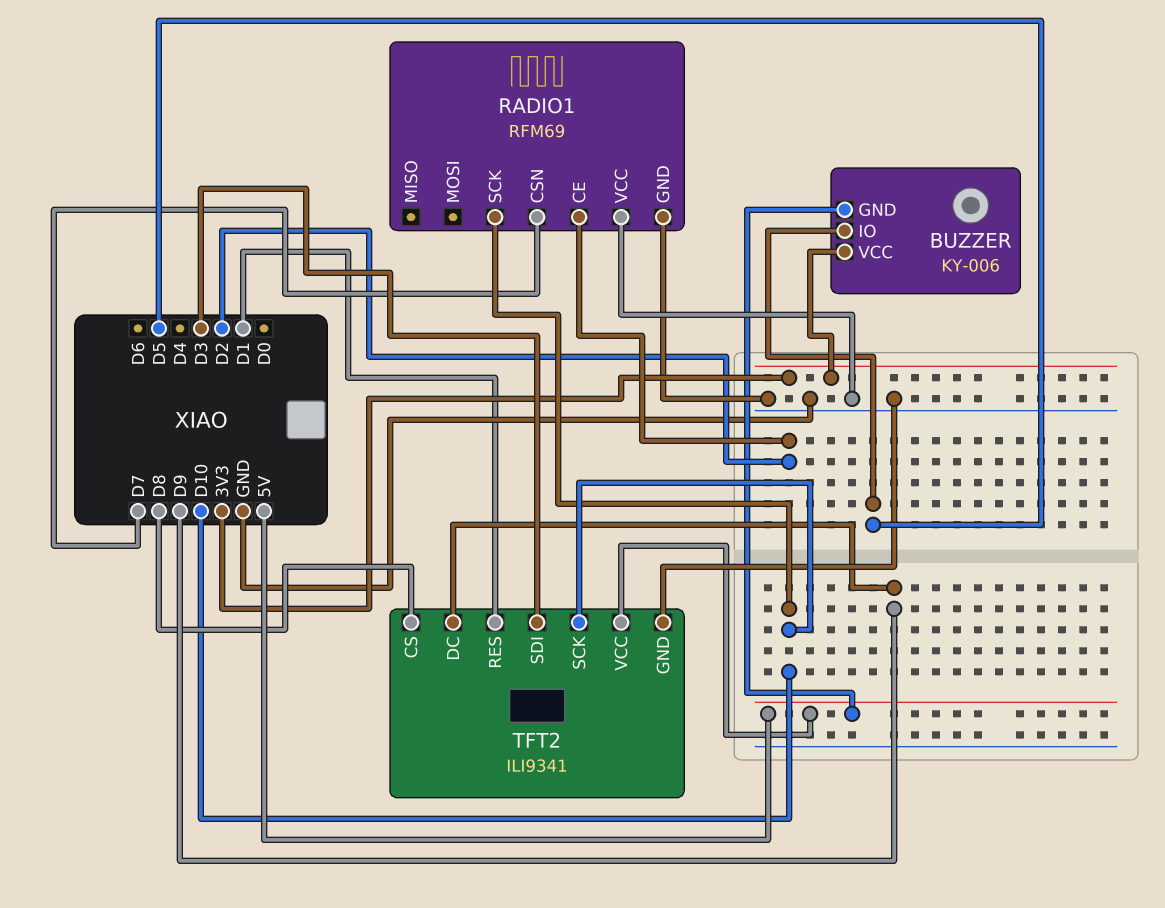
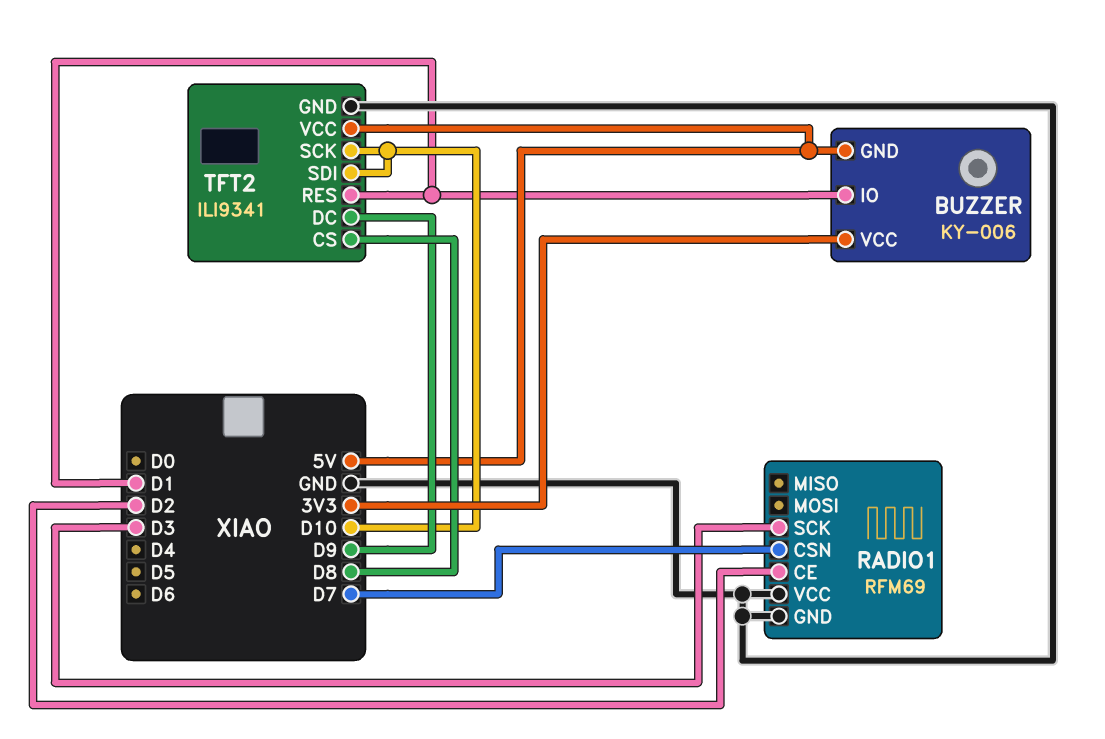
BUZZER pin IO: D5 -> D1
RADIO1 pin SCK: D10 -> D3
TFT2 pin SDI: D3 -> D10

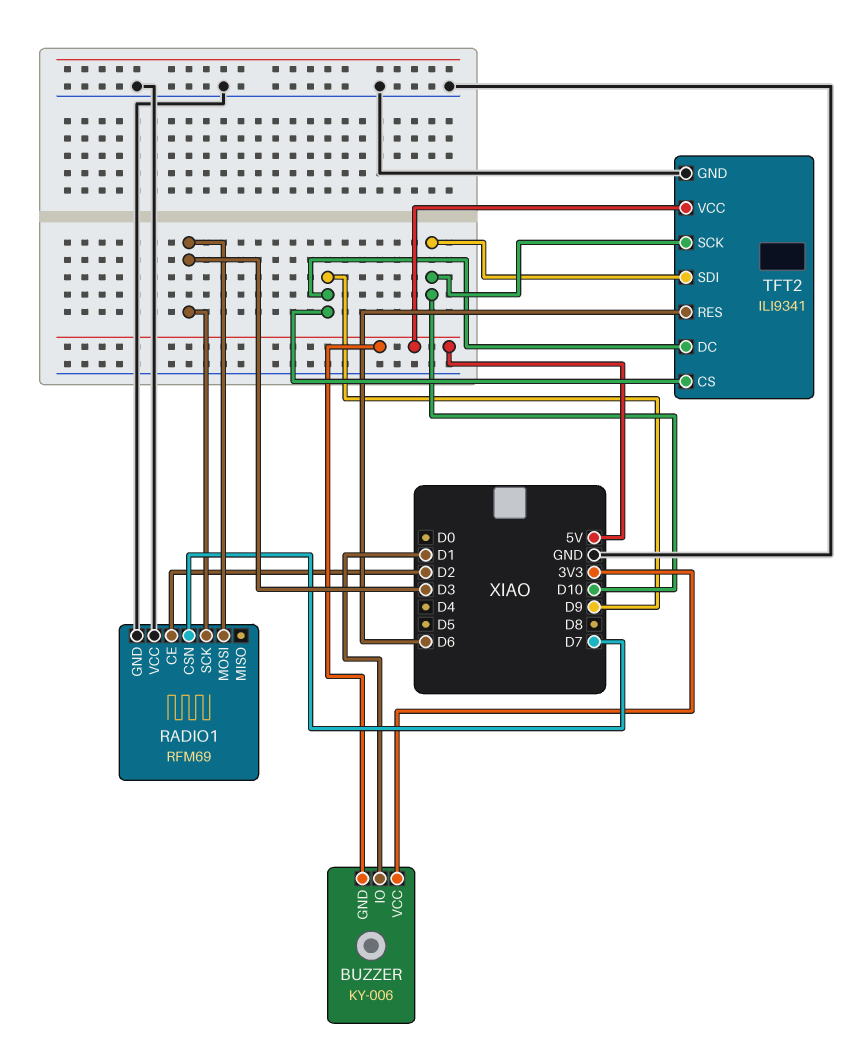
RADIO1 pin MOSI: none -> D3
TFT2 pin CS: D8 -> D9
TFT2 pin RES: D1 -> D6

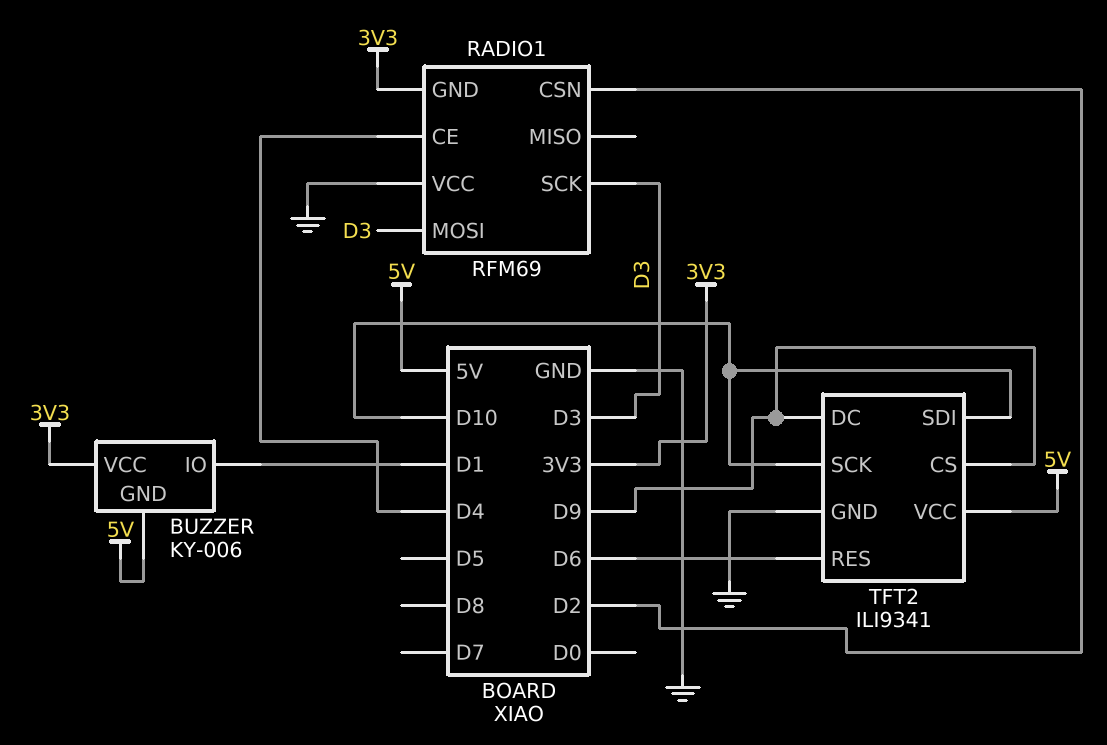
RADIO1 pin CE: D2 -> D4
RADIO1 pin CSN: D7 -> D2
RADIO1 pin GND: GND -> 3V3

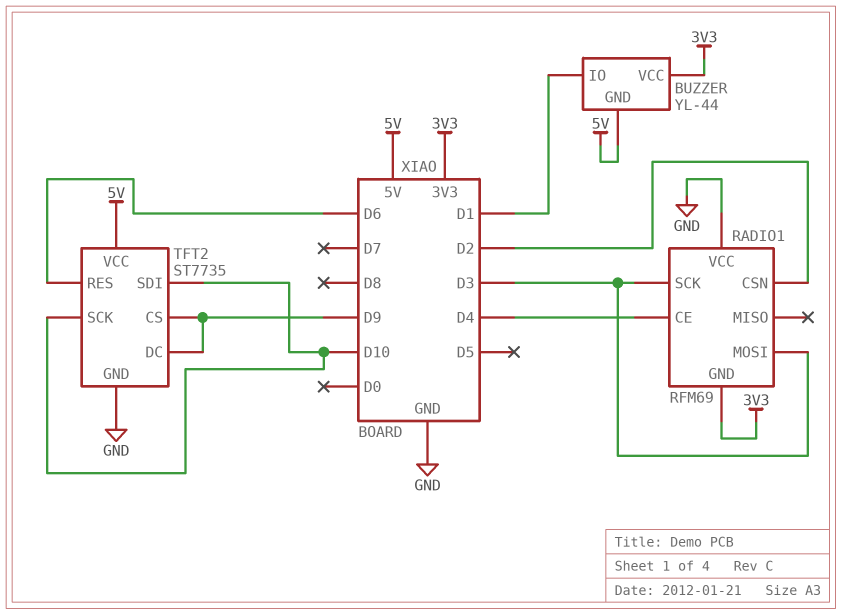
BUZZER: KY-006 -> YL-44
TFT2: ILI9341 -> ST7735

